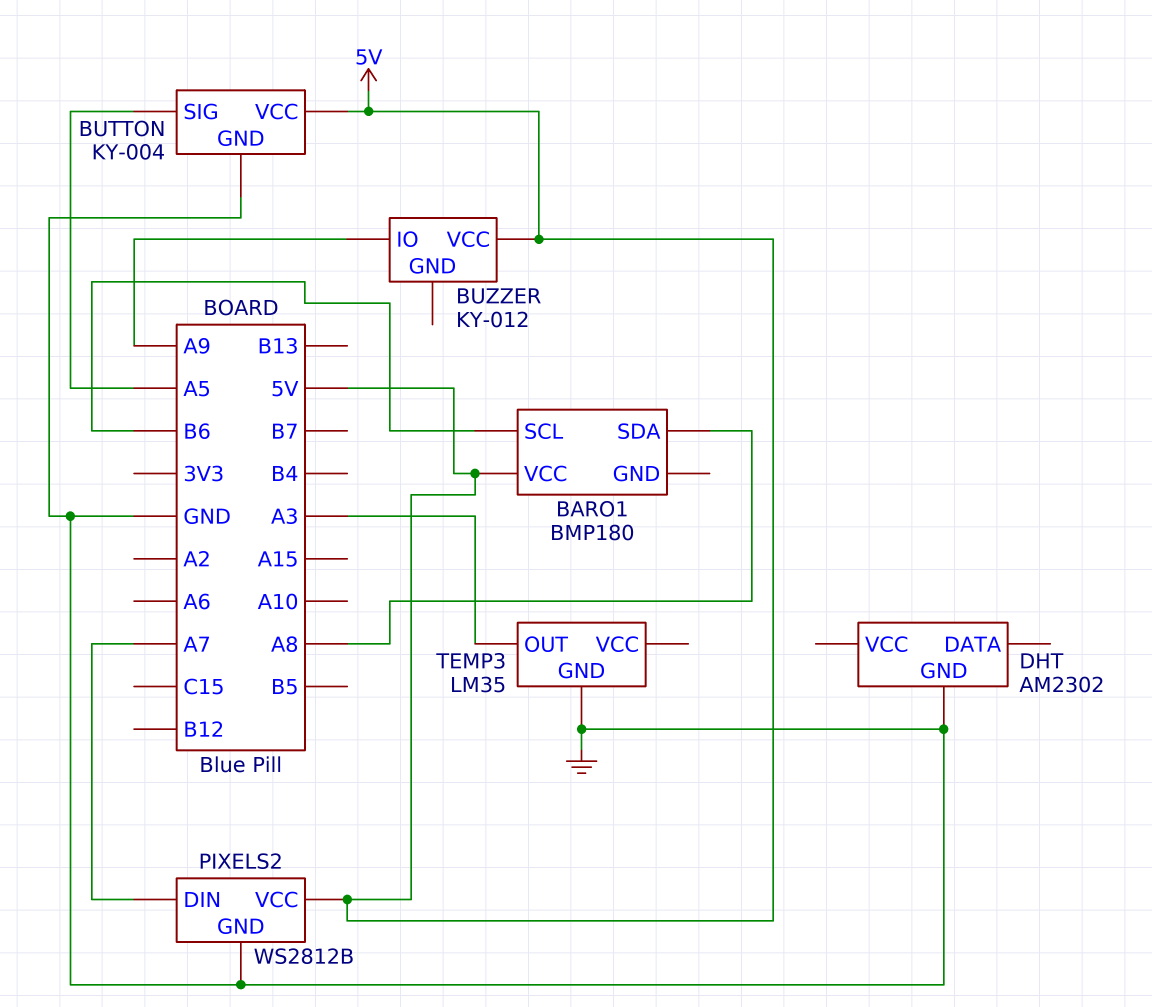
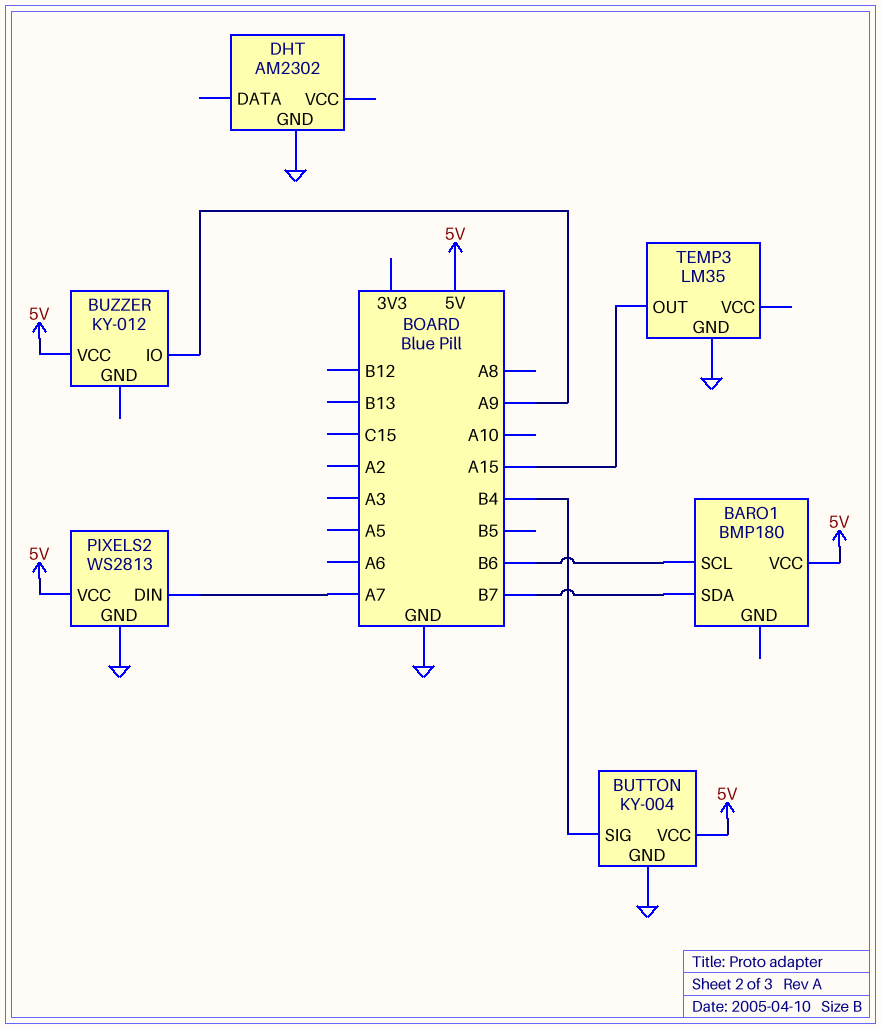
BARO1 pin SDA: A8 -> B7
BUTTON pin SIG: A5 -> B4
PIXELS2: WS2812B -> WS2813
TEMP3 pin OUT: A3 -> A15

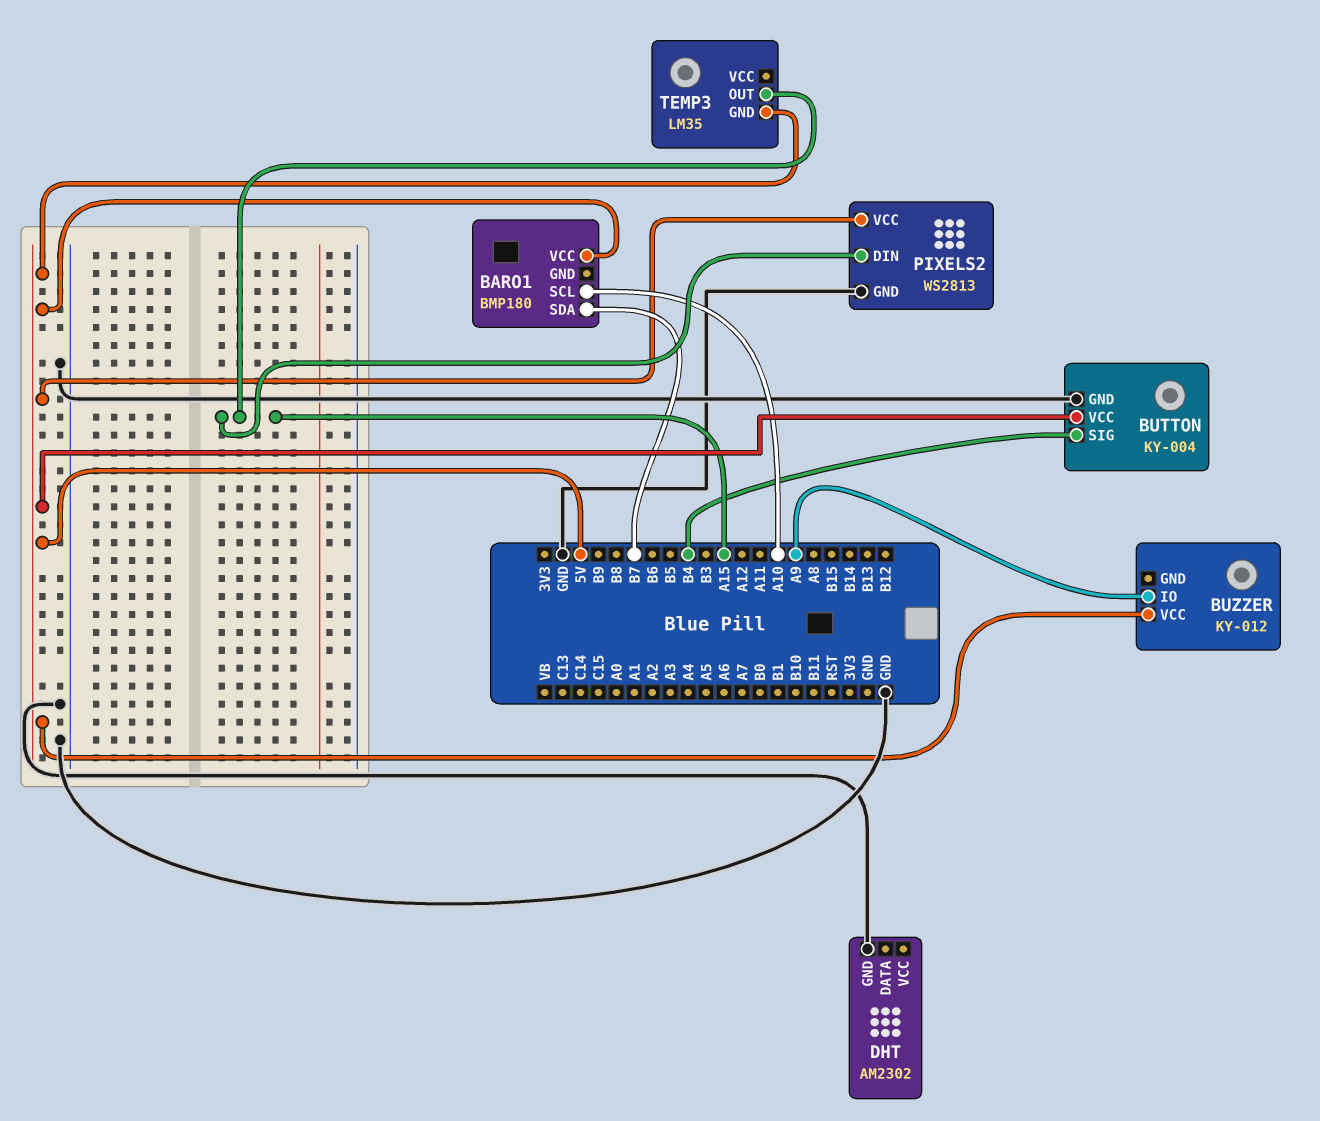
BARO1 pin SCL: B6 -> A10
PIXELS2 pin DIN: A7 -> A15
TEMP3 pin GND: GND -> 5V

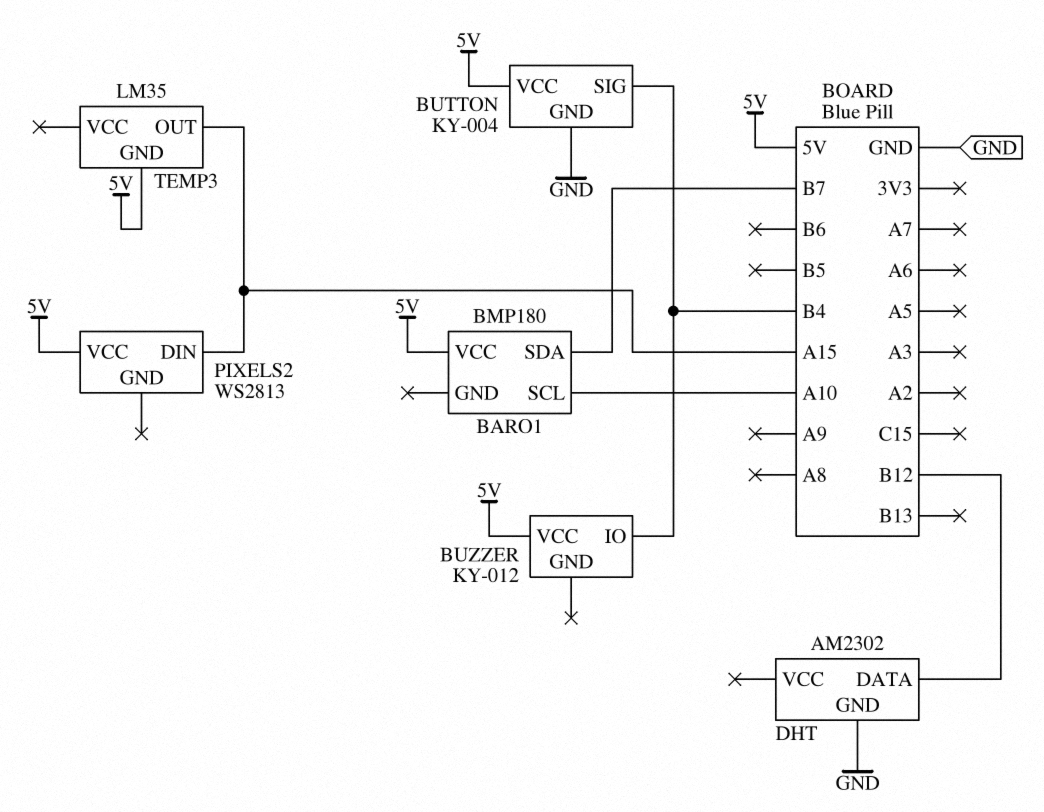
BUZZER pin IO: A9 -> B4
DHT pin DATA: none -> B12
PIXELS2 pin GND: GND -> none

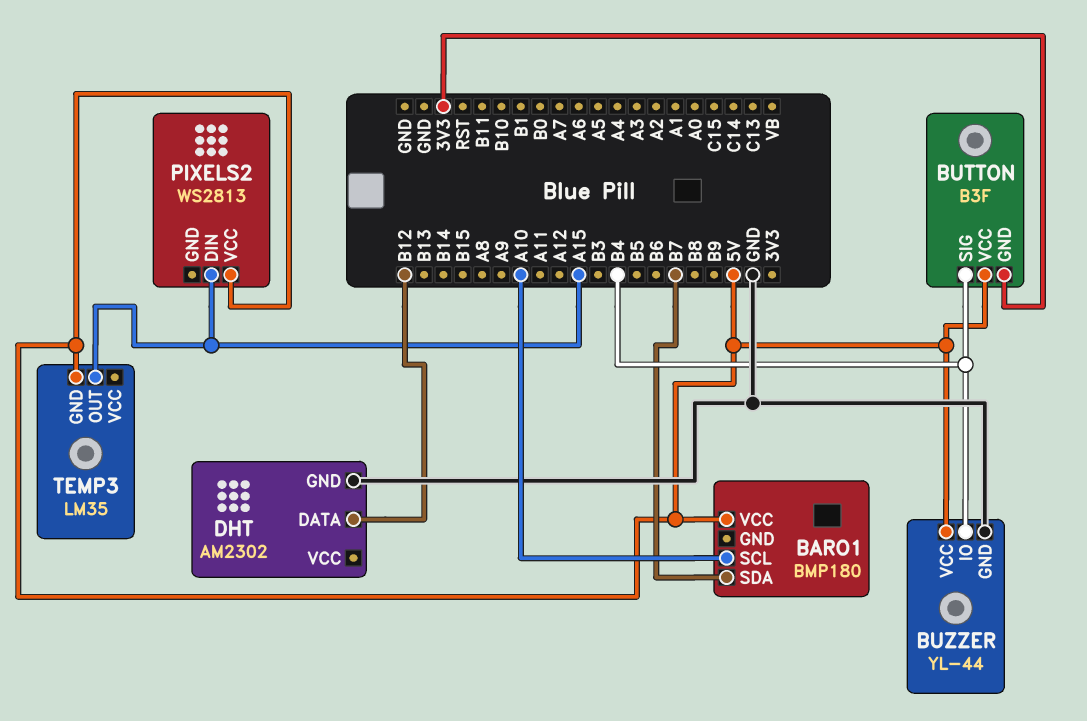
BUTTON: KY-004 -> B3F
BUTTON pin GND: GND -> 3V3
BUZZER: KY-012 -> YL-44
BUZZER pin GND: none -> GND

